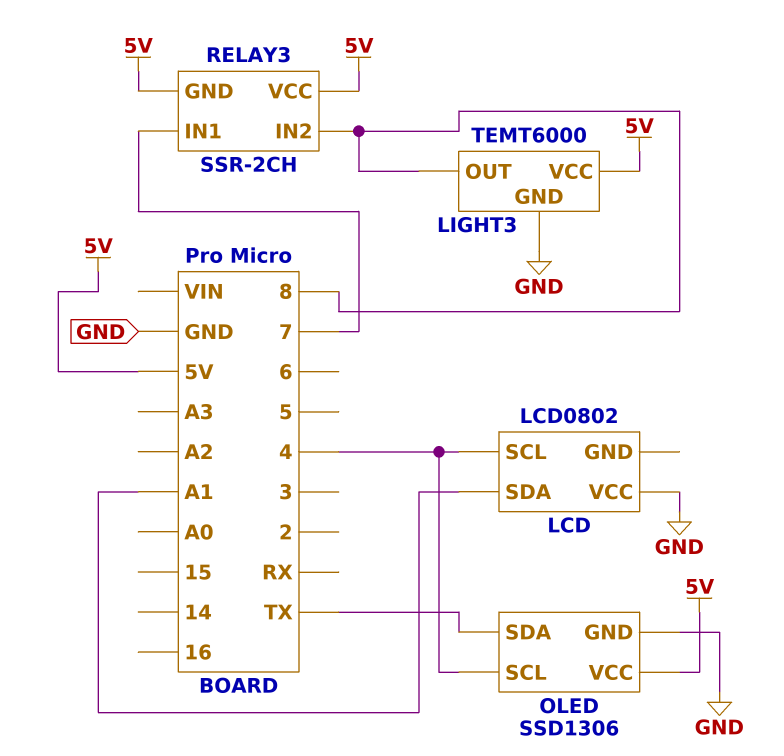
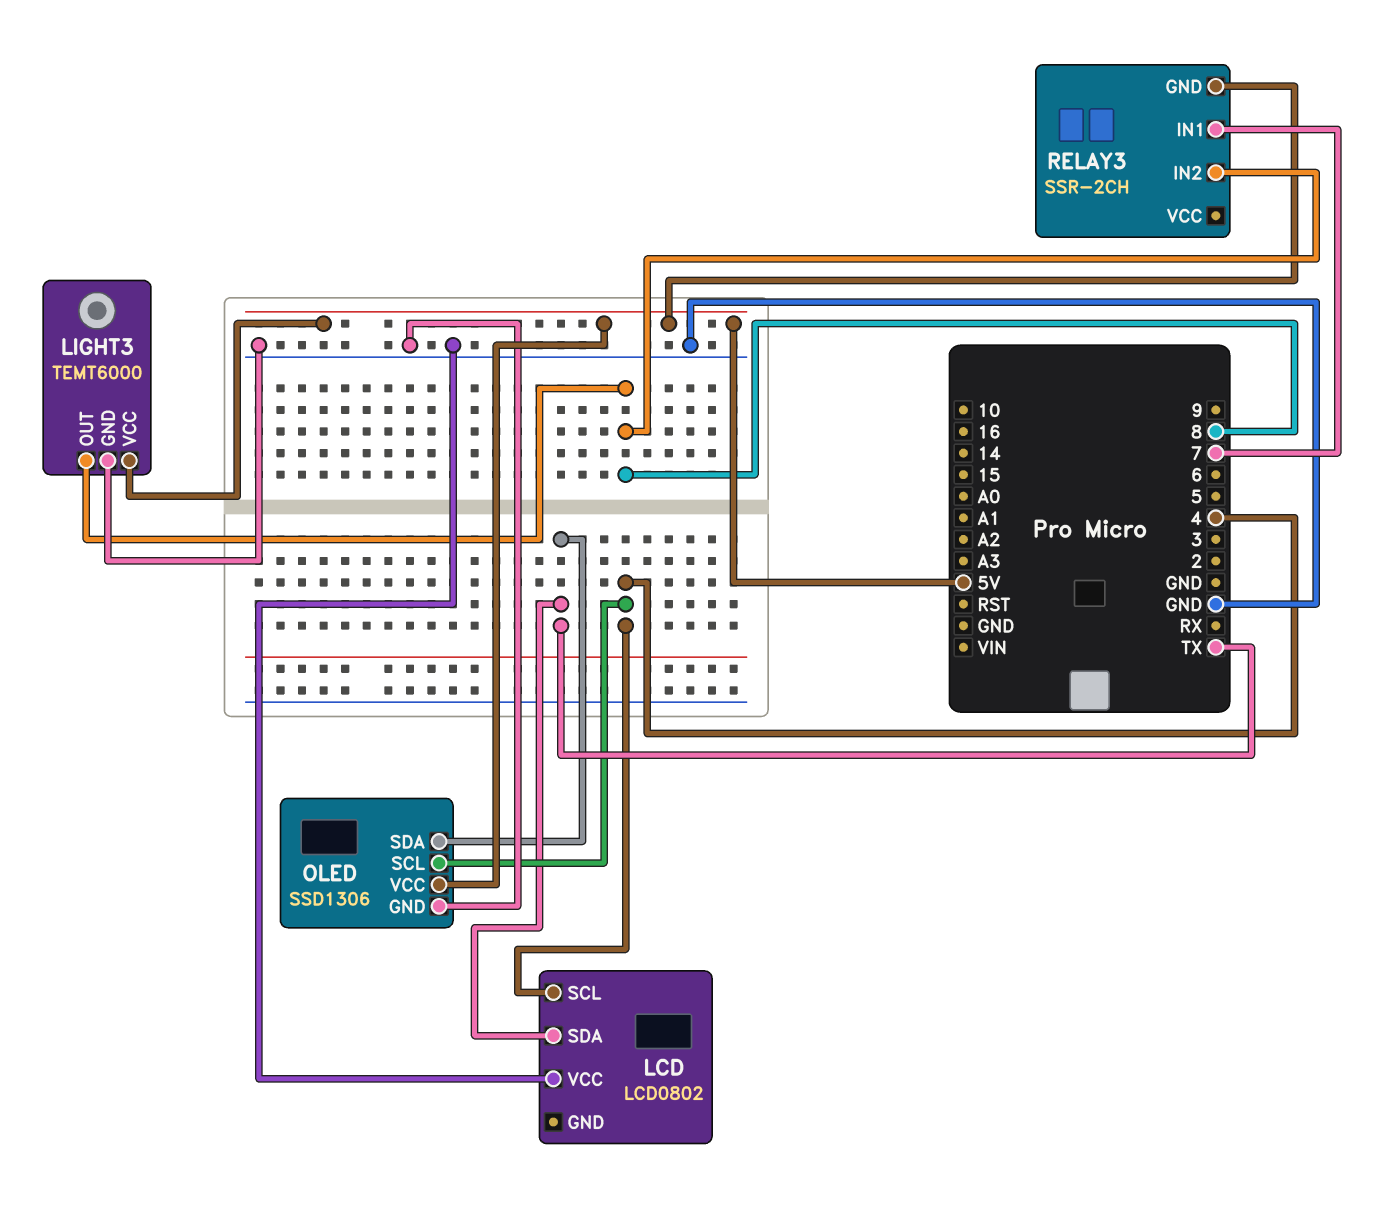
LCD pin SDA: A1 -> TX
RELAY3 pin VCC: 5V -> none

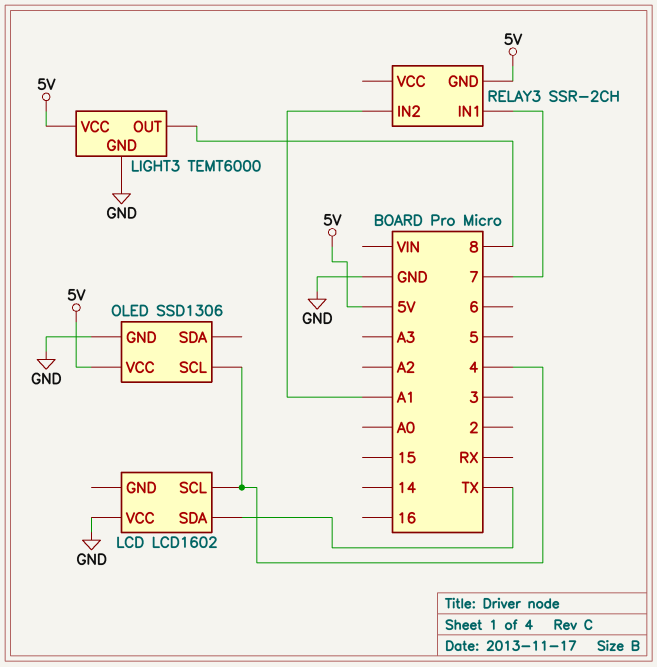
LCD: LCD0802 -> LCD1602
OLED pin SDA: TX -> none
RELAY3 pin IN2: 8 -> A1

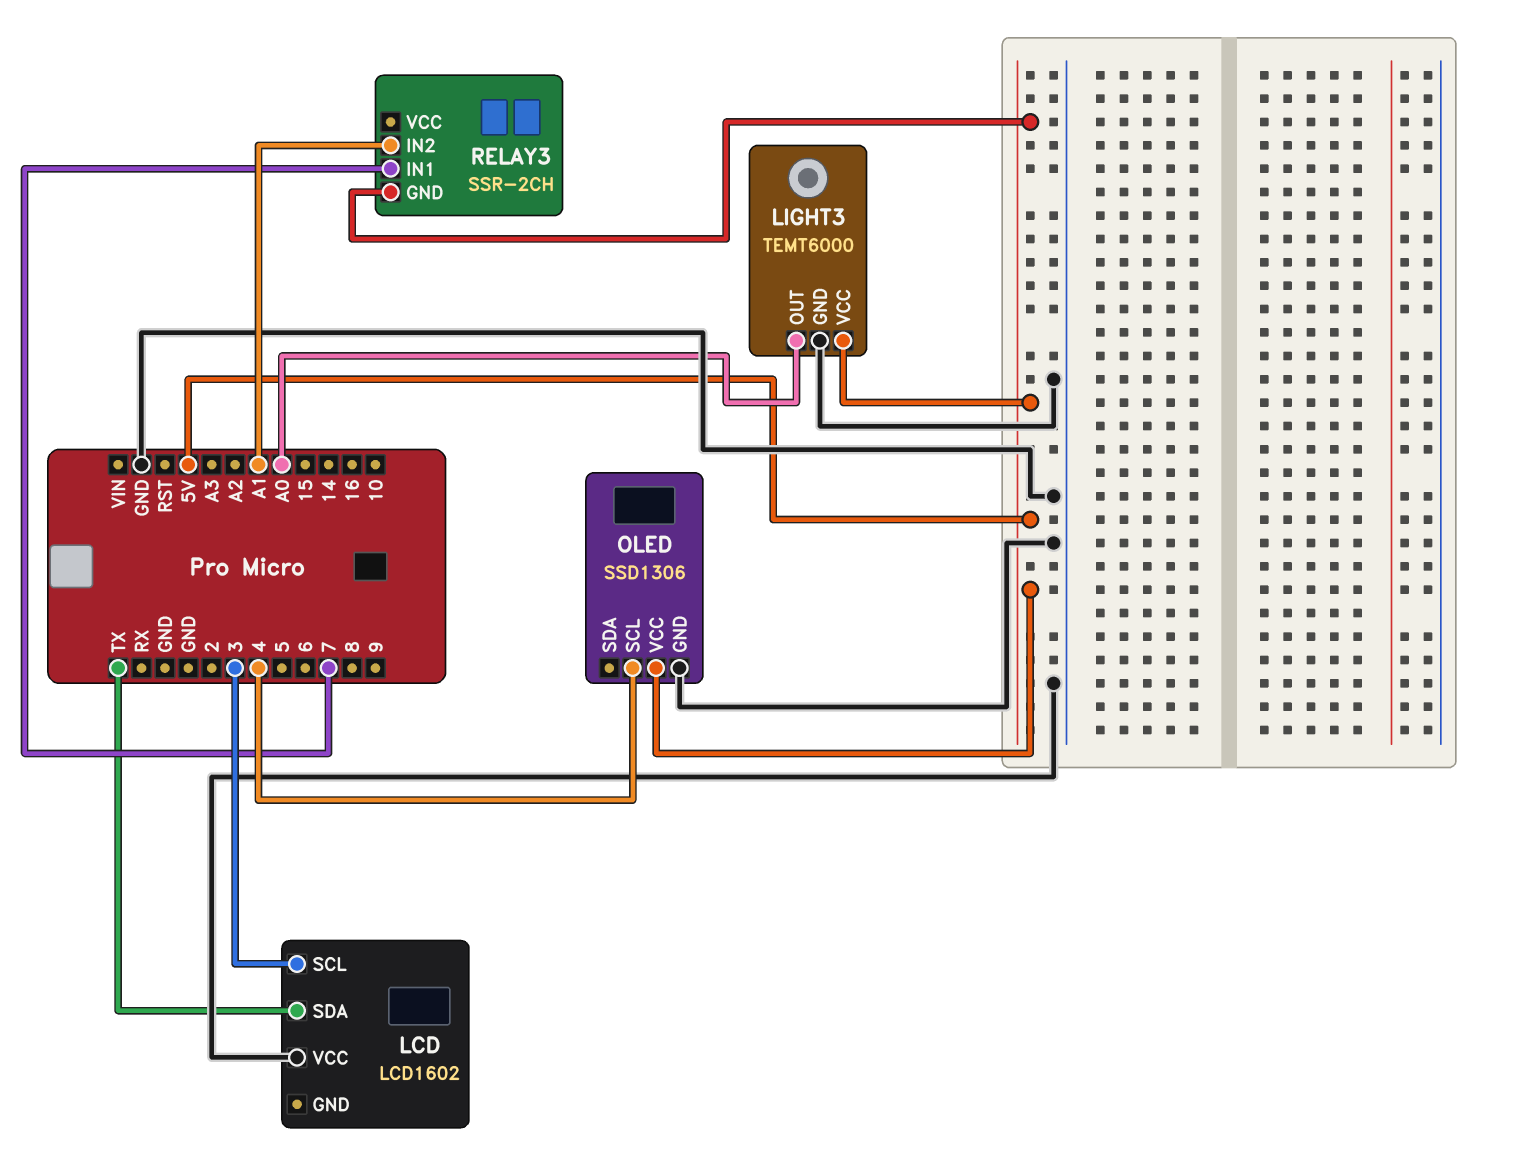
LCD pin SCL: 4 -> 3
LIGHT3 pin OUT: 8 -> A0

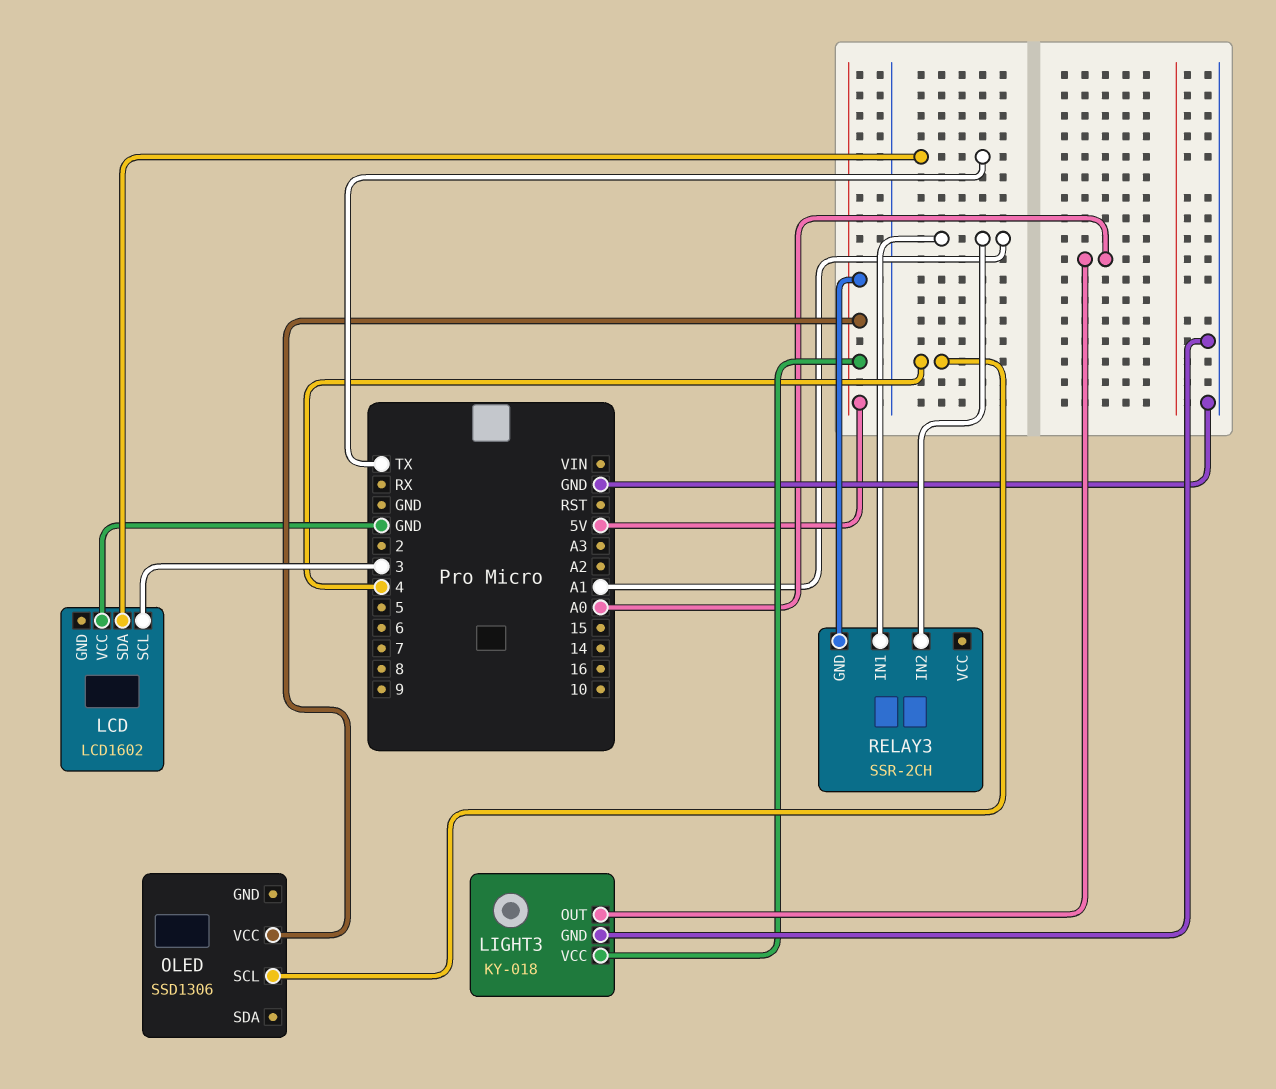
LIGHT3: TEMT6000 -> KY-018
OLED pin GND: GND -> none
RELAY3 pin IN1: 7 -> A1

